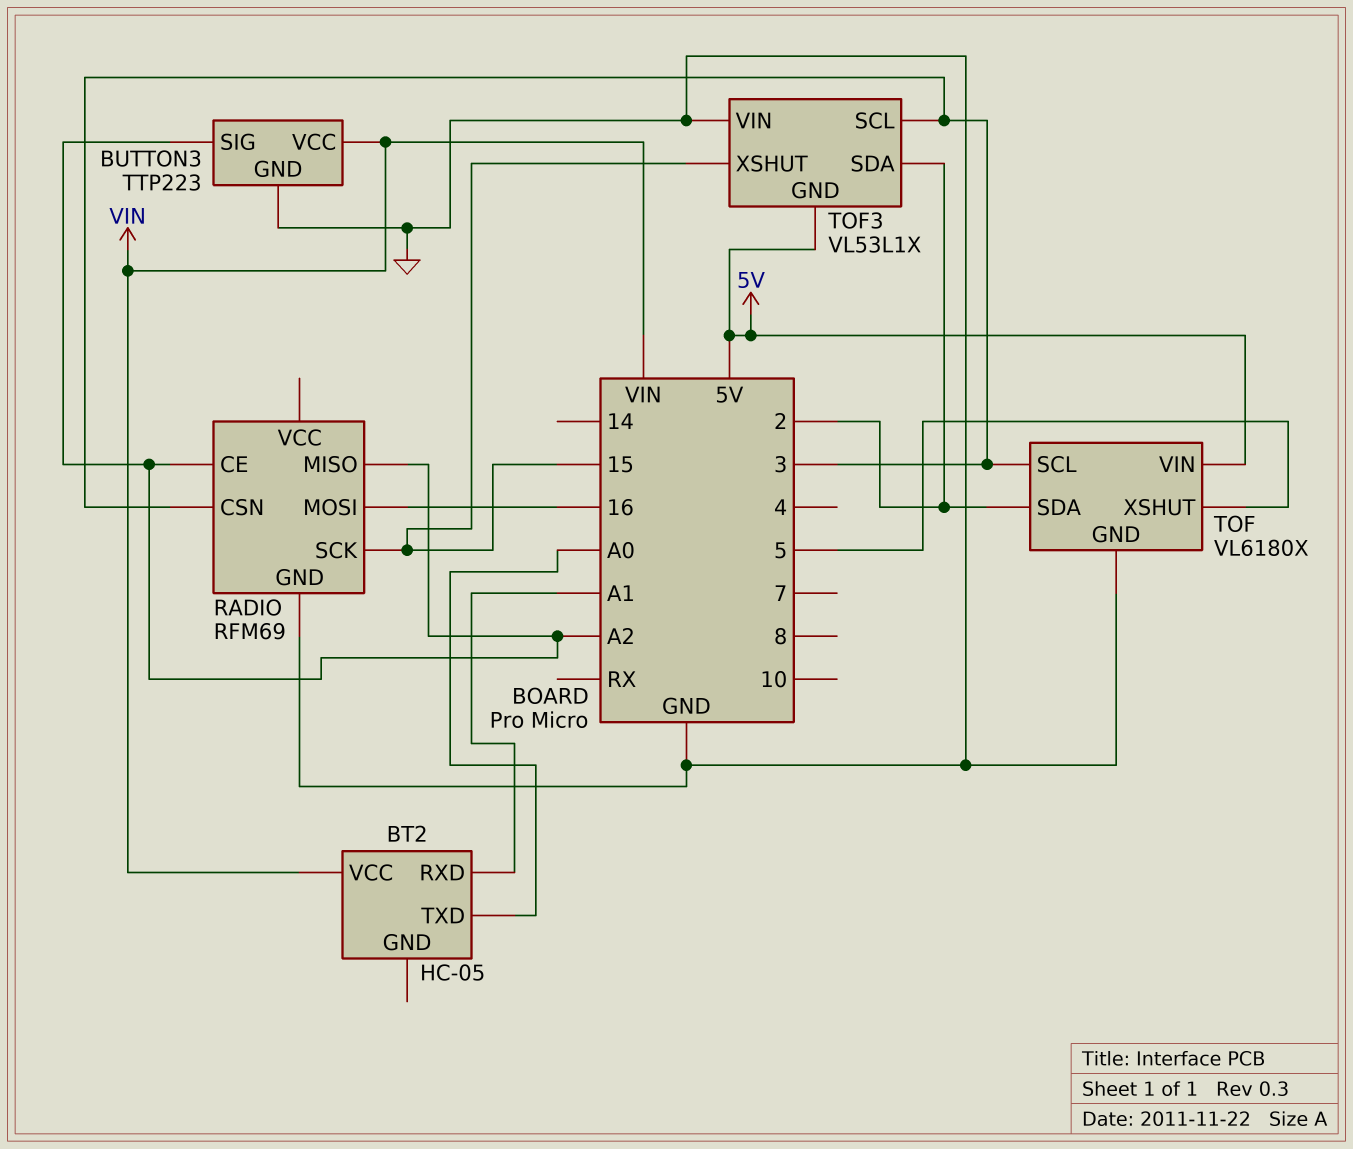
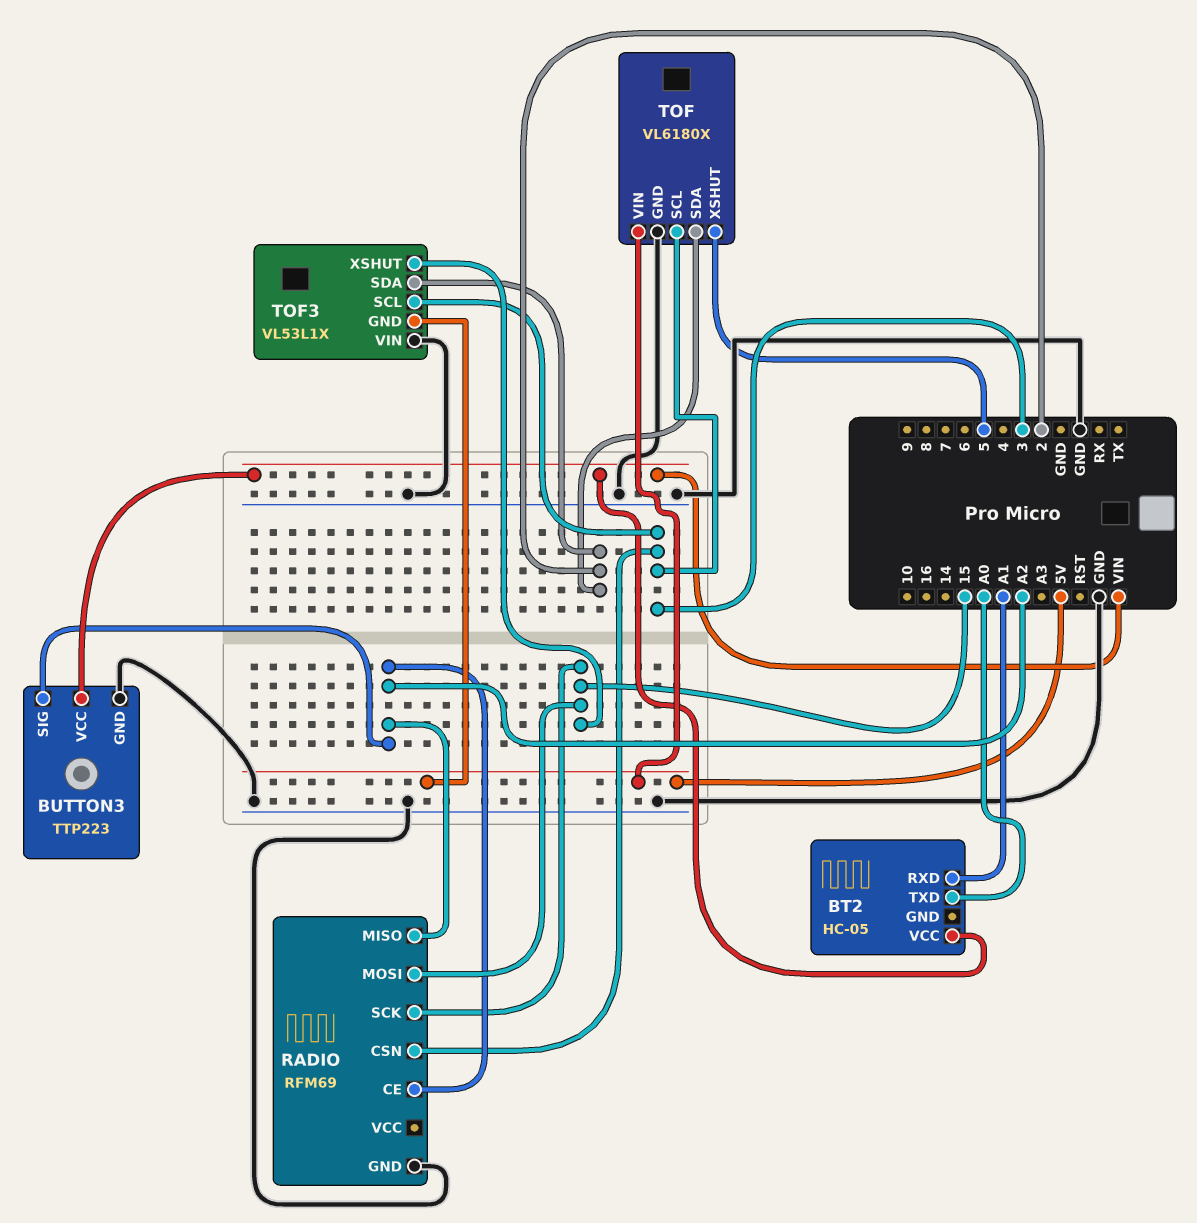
RADIO pin MOSI: 16 -> 15

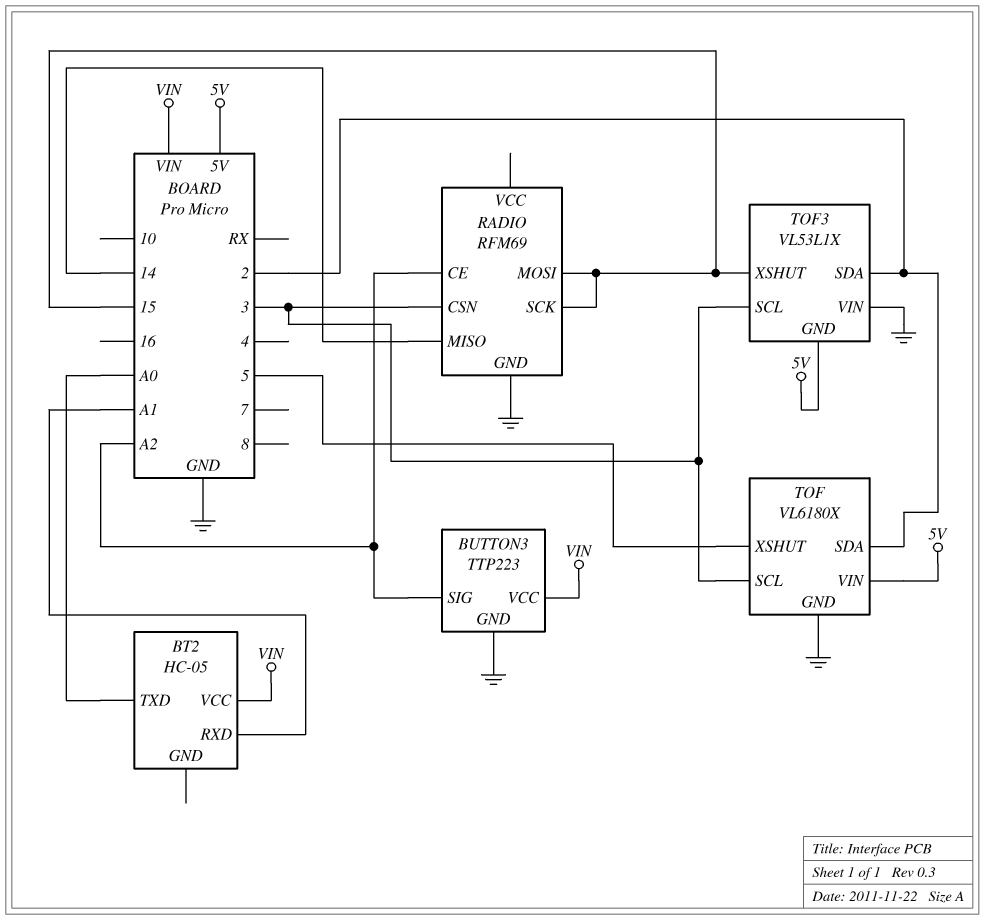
RADIO pin MISO: A2 -> 14

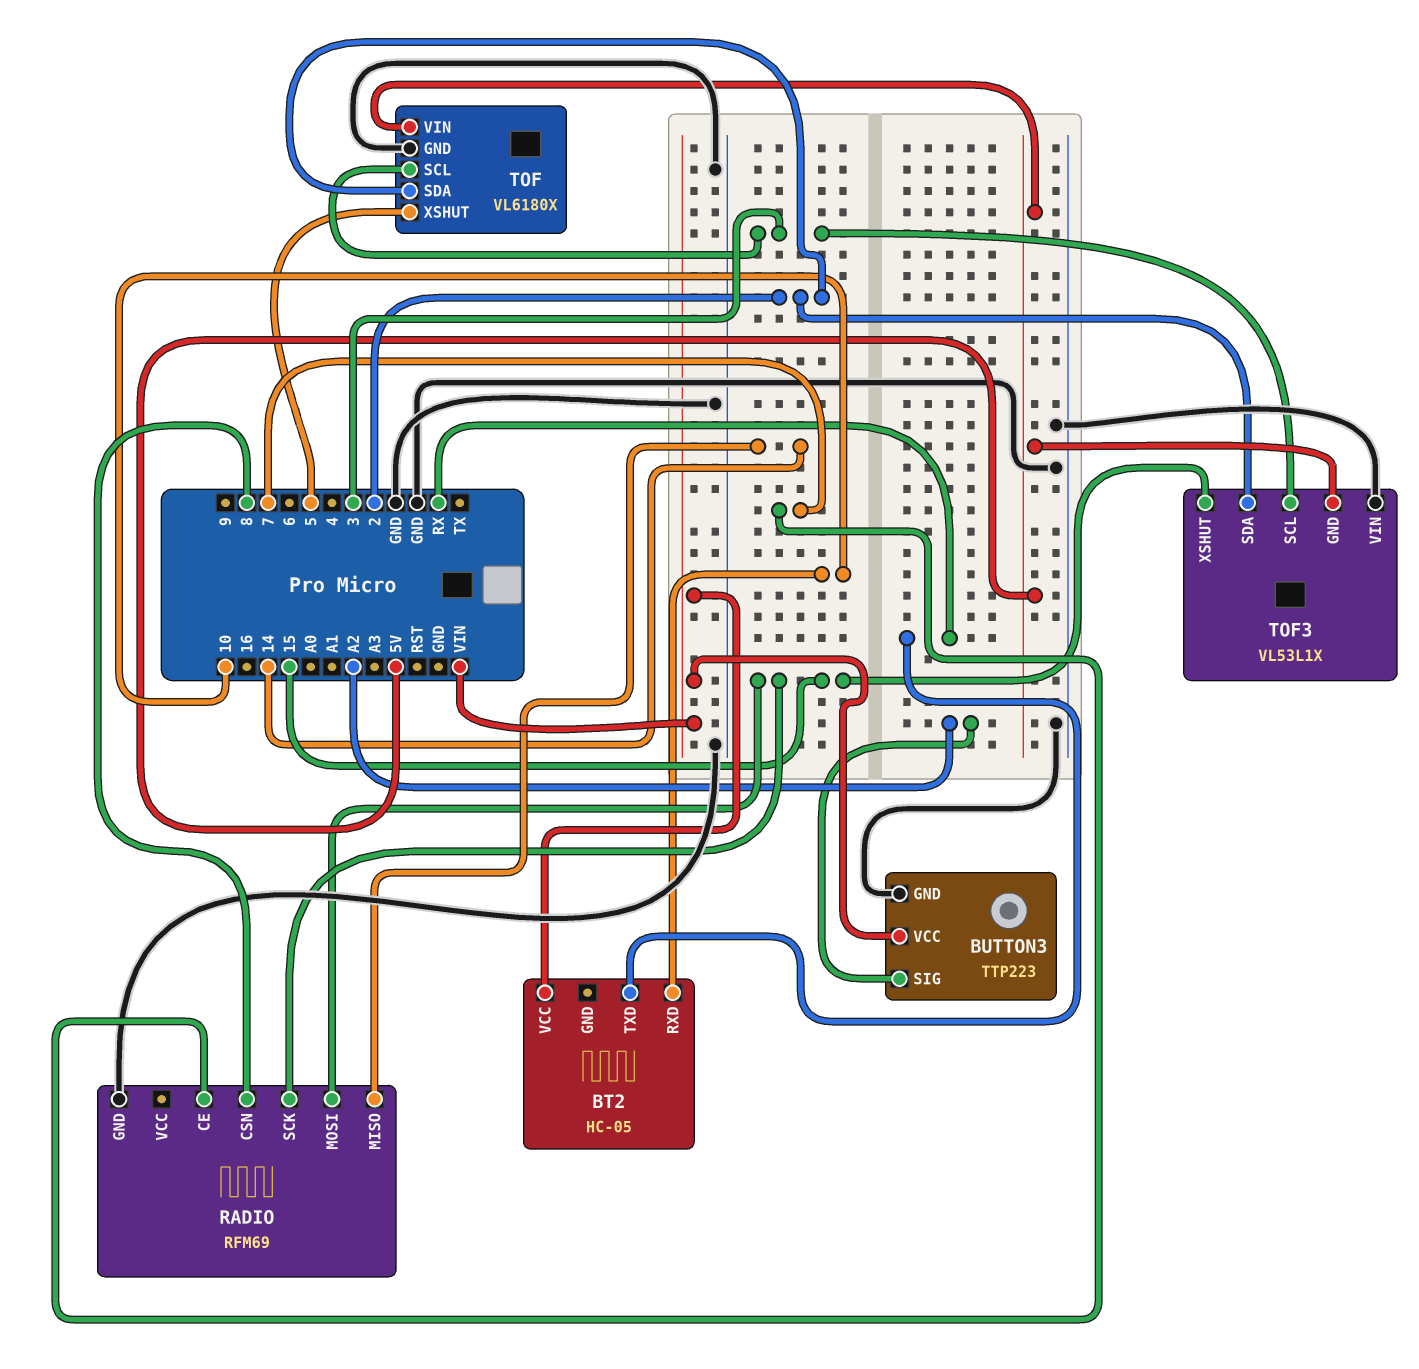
BT2 pin RXD: A1 -> 10
BT2 pin TXD: A0 -> RX
RADIO pin CE: A2 -> 7
RADIO pin CSN: 3 -> 8

